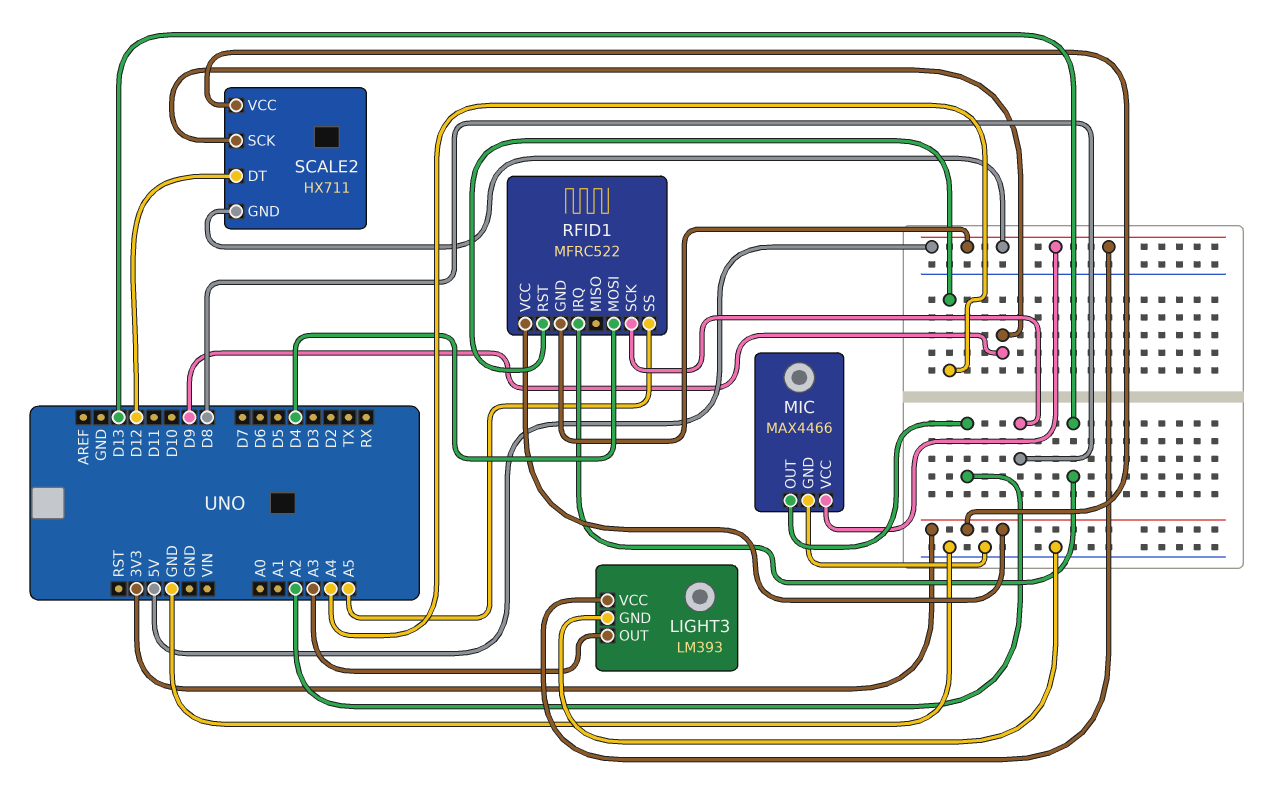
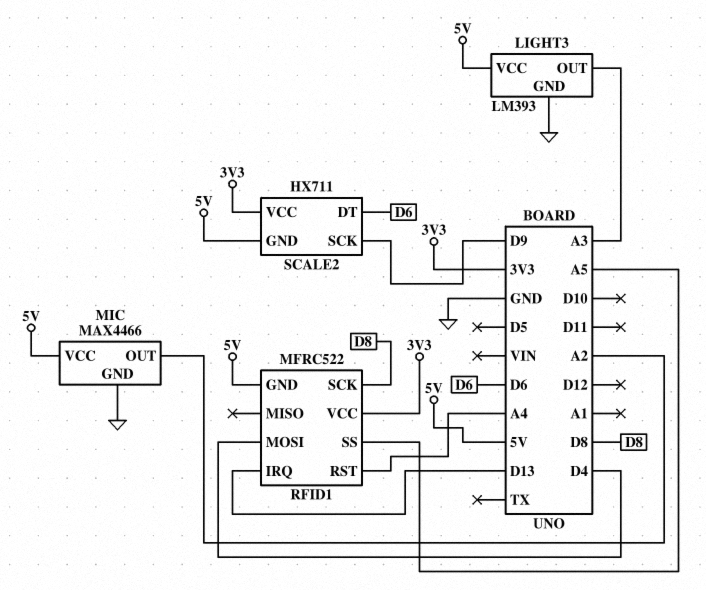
SCALE2 pin DT: D12 -> D6

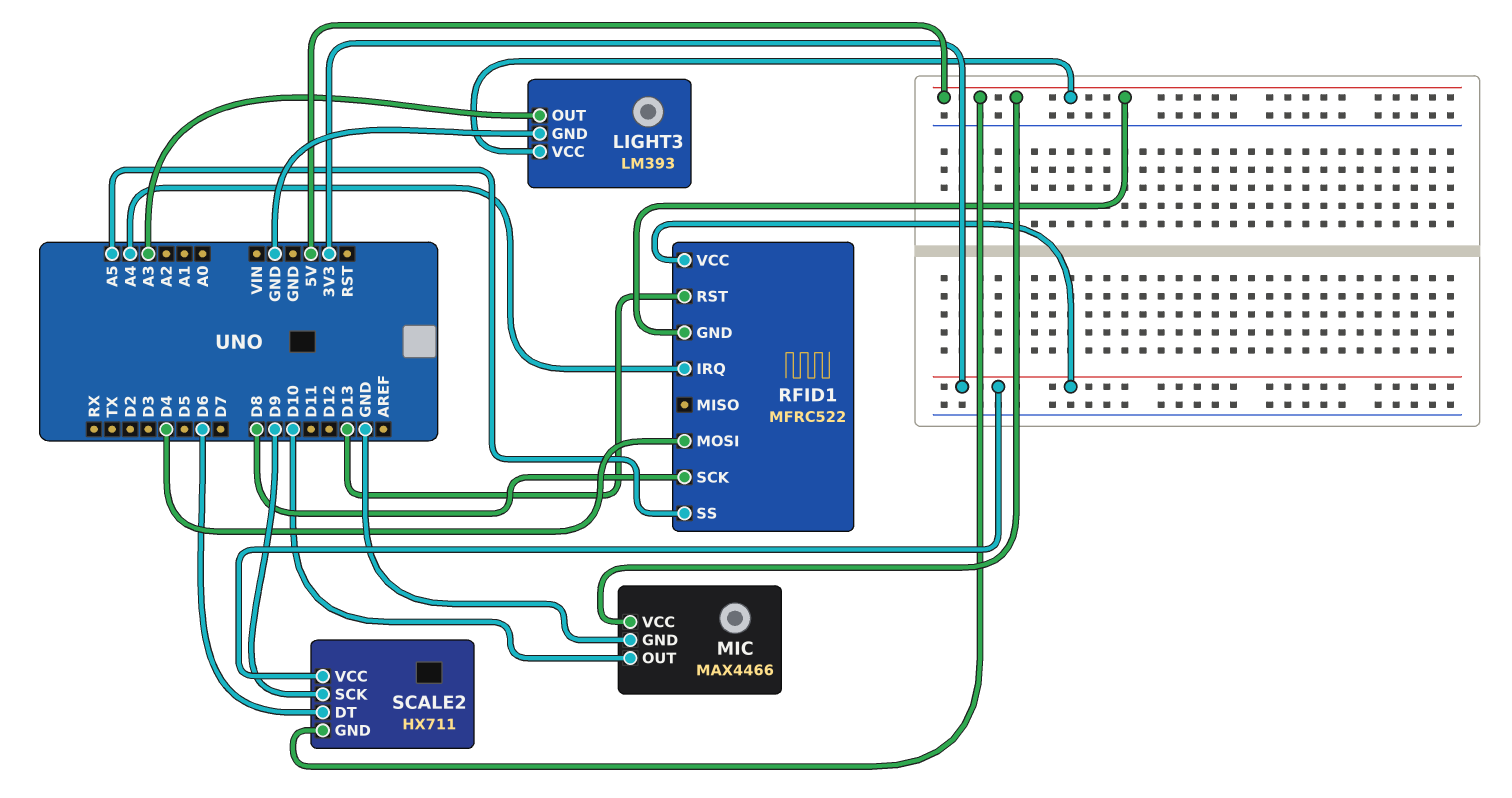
MIC pin OUT: A2 -> D10
RFID1 pin IRQ: D13 -> A4
RFID1 pin RST: A4 -> D13

